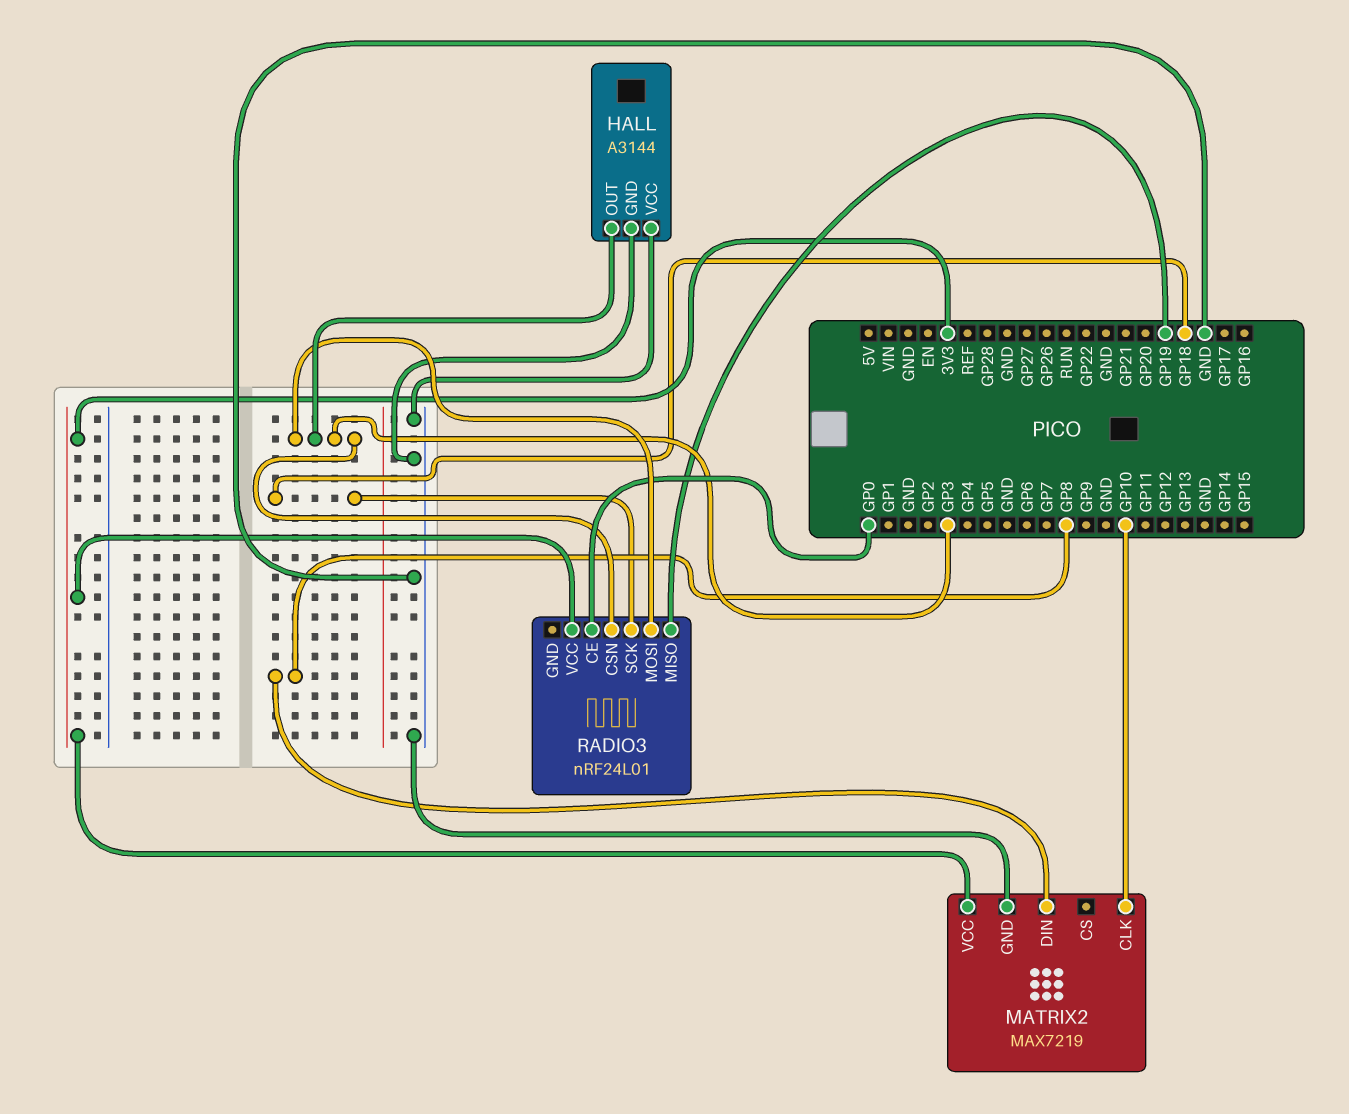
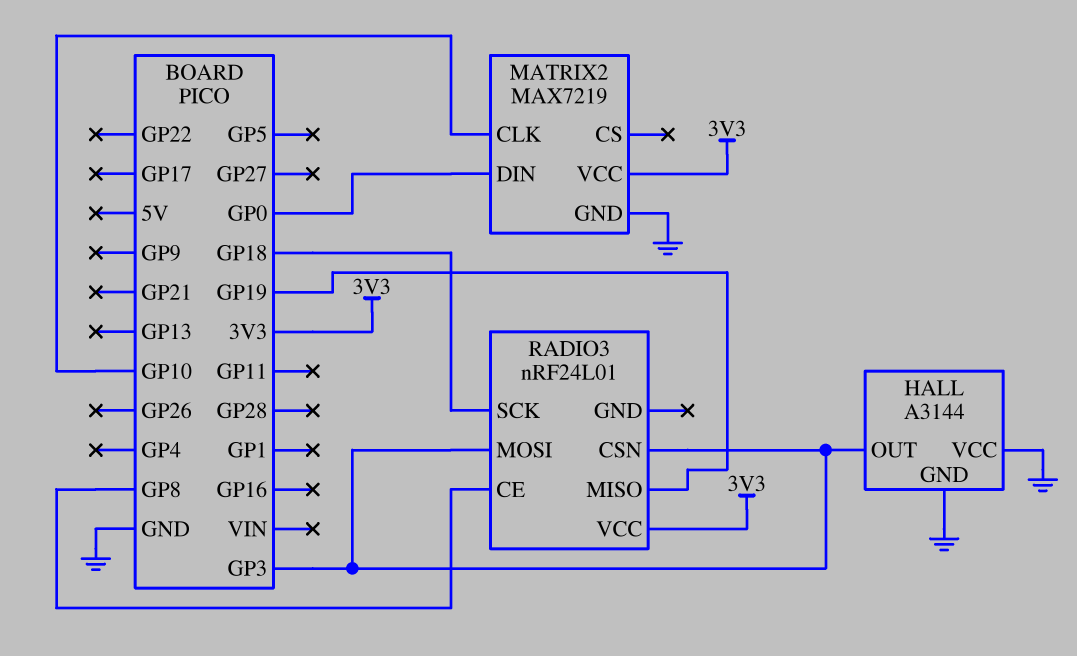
MATRIX2 pin DIN: GP8 -> GP0
RADIO3 pin CE: GP0 -> GP8

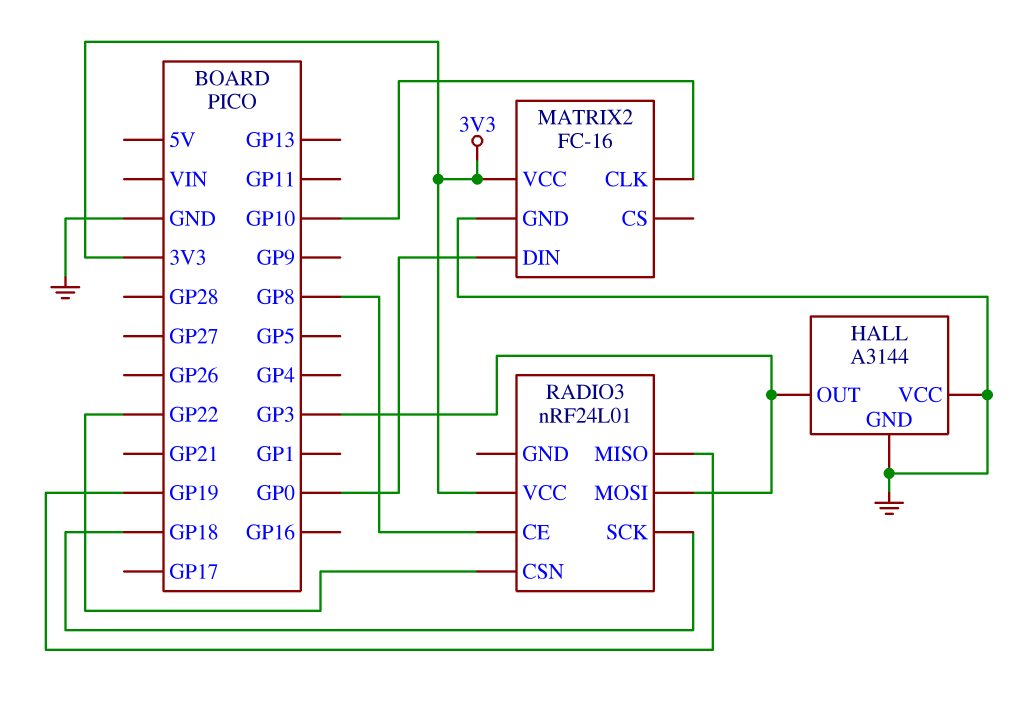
MATRIX2: MAX7219 -> FC-16
RADIO3 pin CSN: GP3 -> GP22

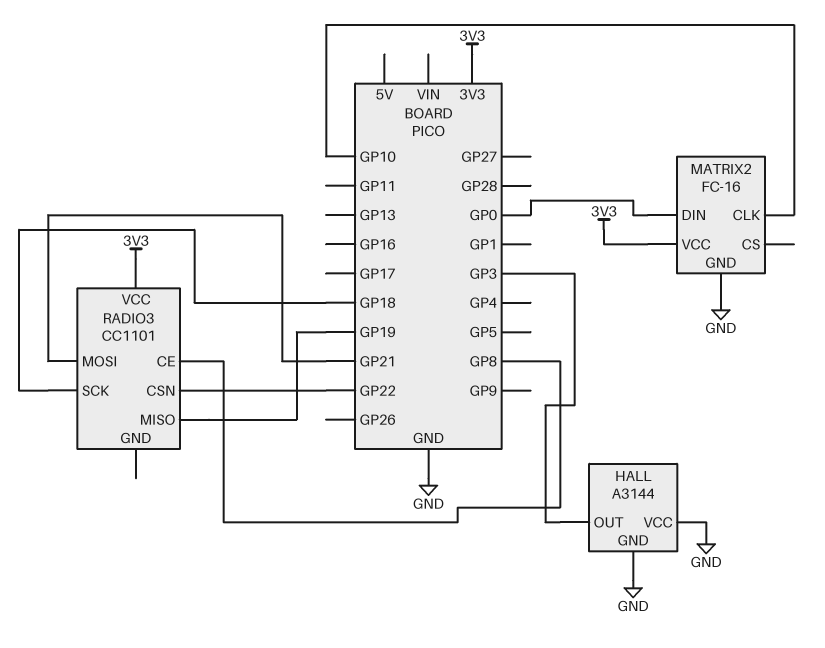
RADIO3: nRF24L01 -> CC1101
RADIO3 pin MOSI: GP3 -> GP21

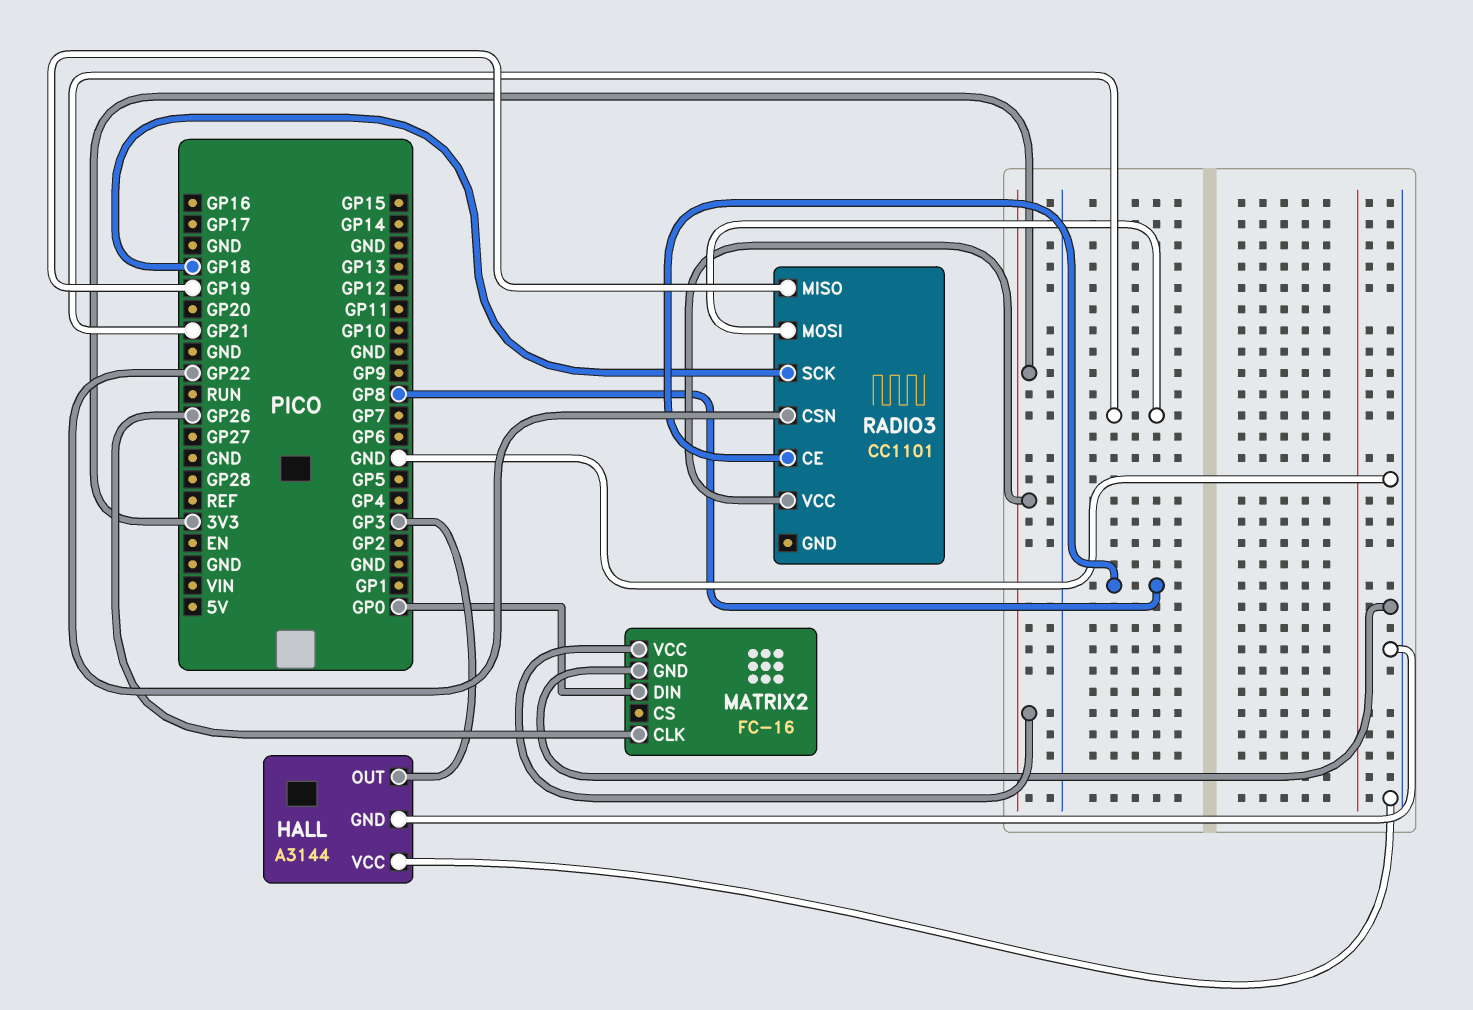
MATRIX2 pin CLK: GP10 -> GP26

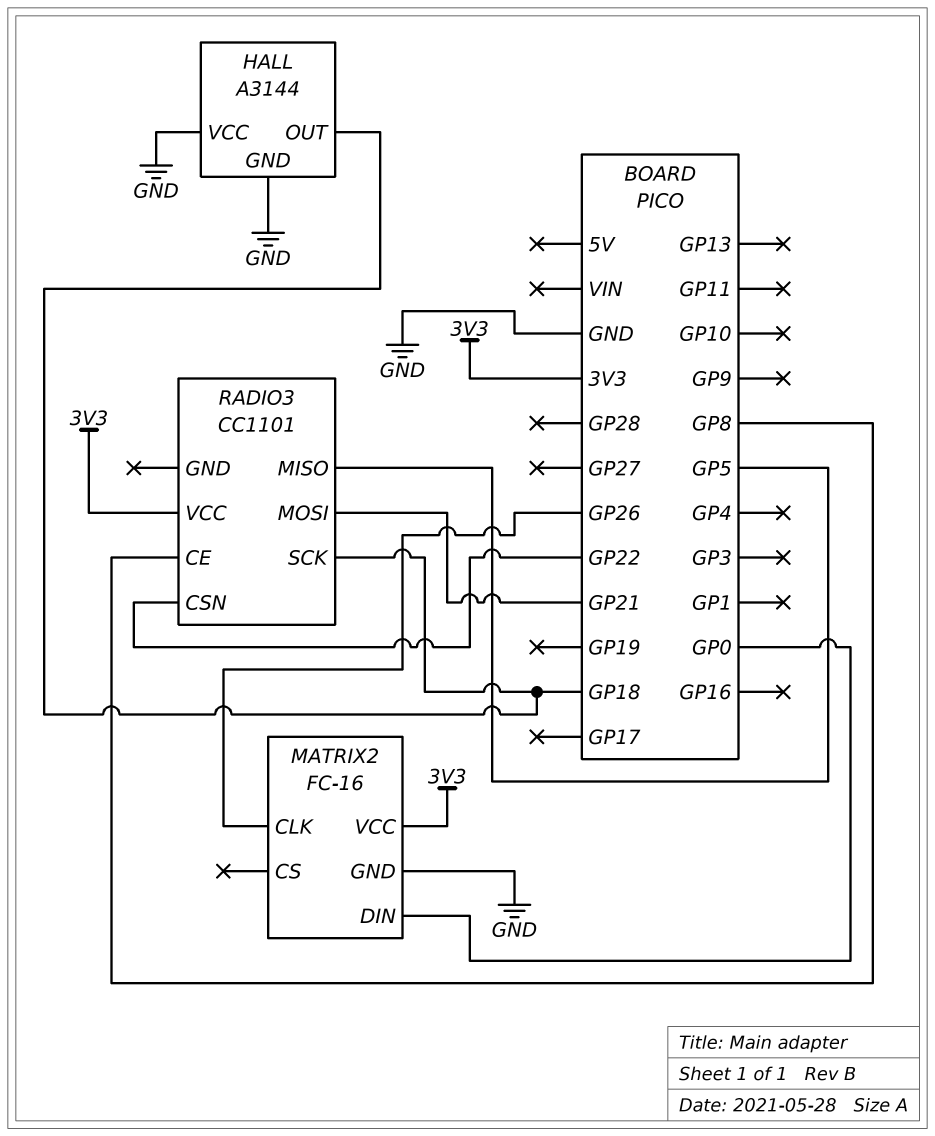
HALL pin OUT: GP3 -> GP18
RADIO3 pin MISO: GP19 -> GP5

